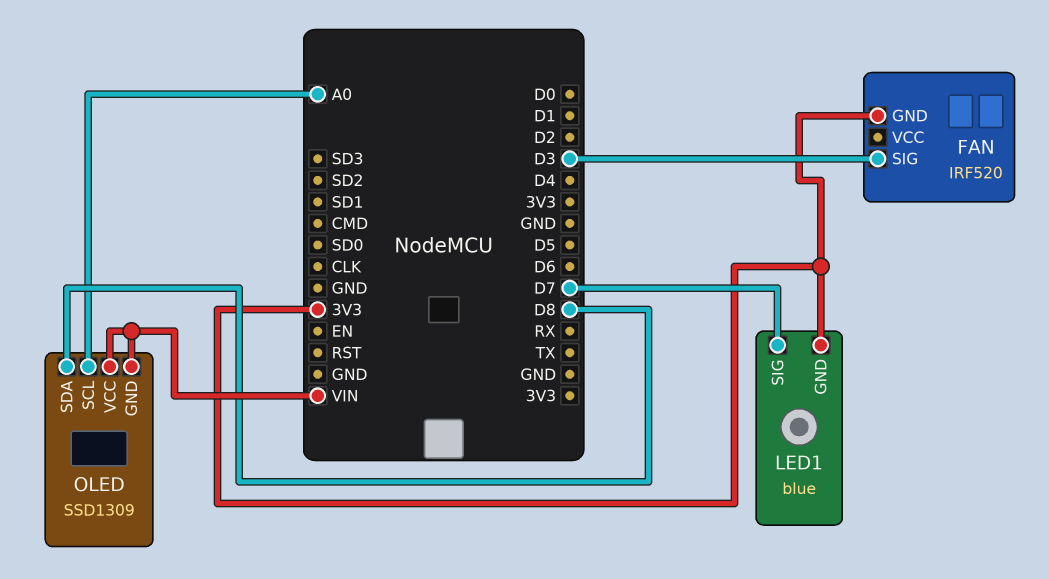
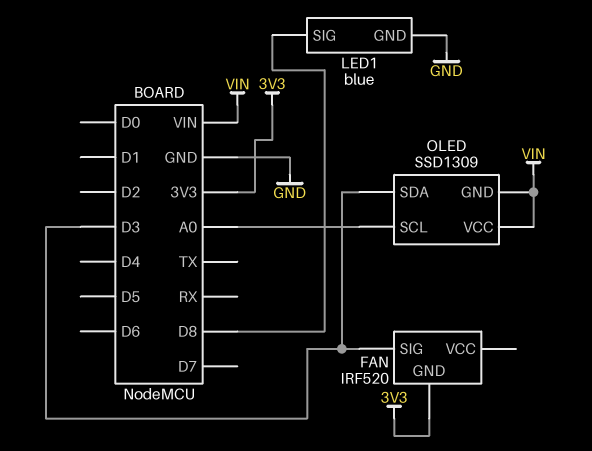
LED1 pin GND: 3V3 -> GND
LED1 pin SIG: D7 -> D8
OLED pin SDA: D8 -> D3

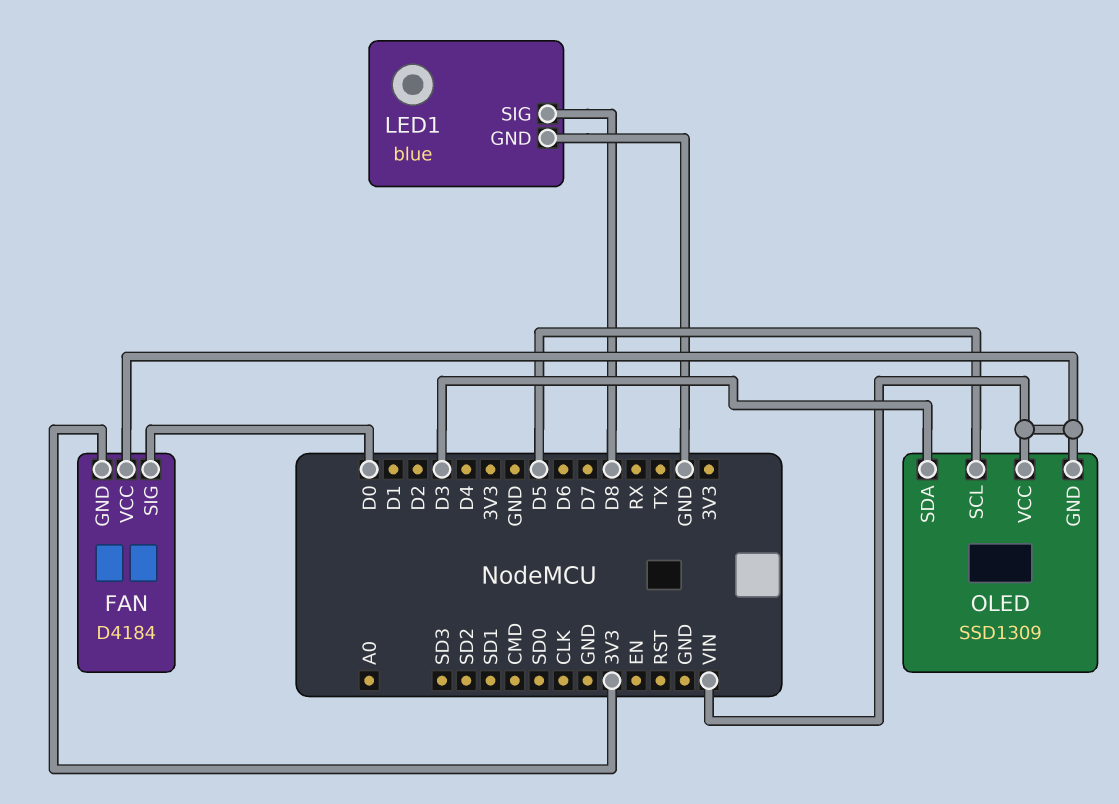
FAN: IRF520 -> D4184
FAN pin SIG: D3 -> D0
FAN pin VCC: none -> VIN
OLED pin SCL: A0 -> D5

